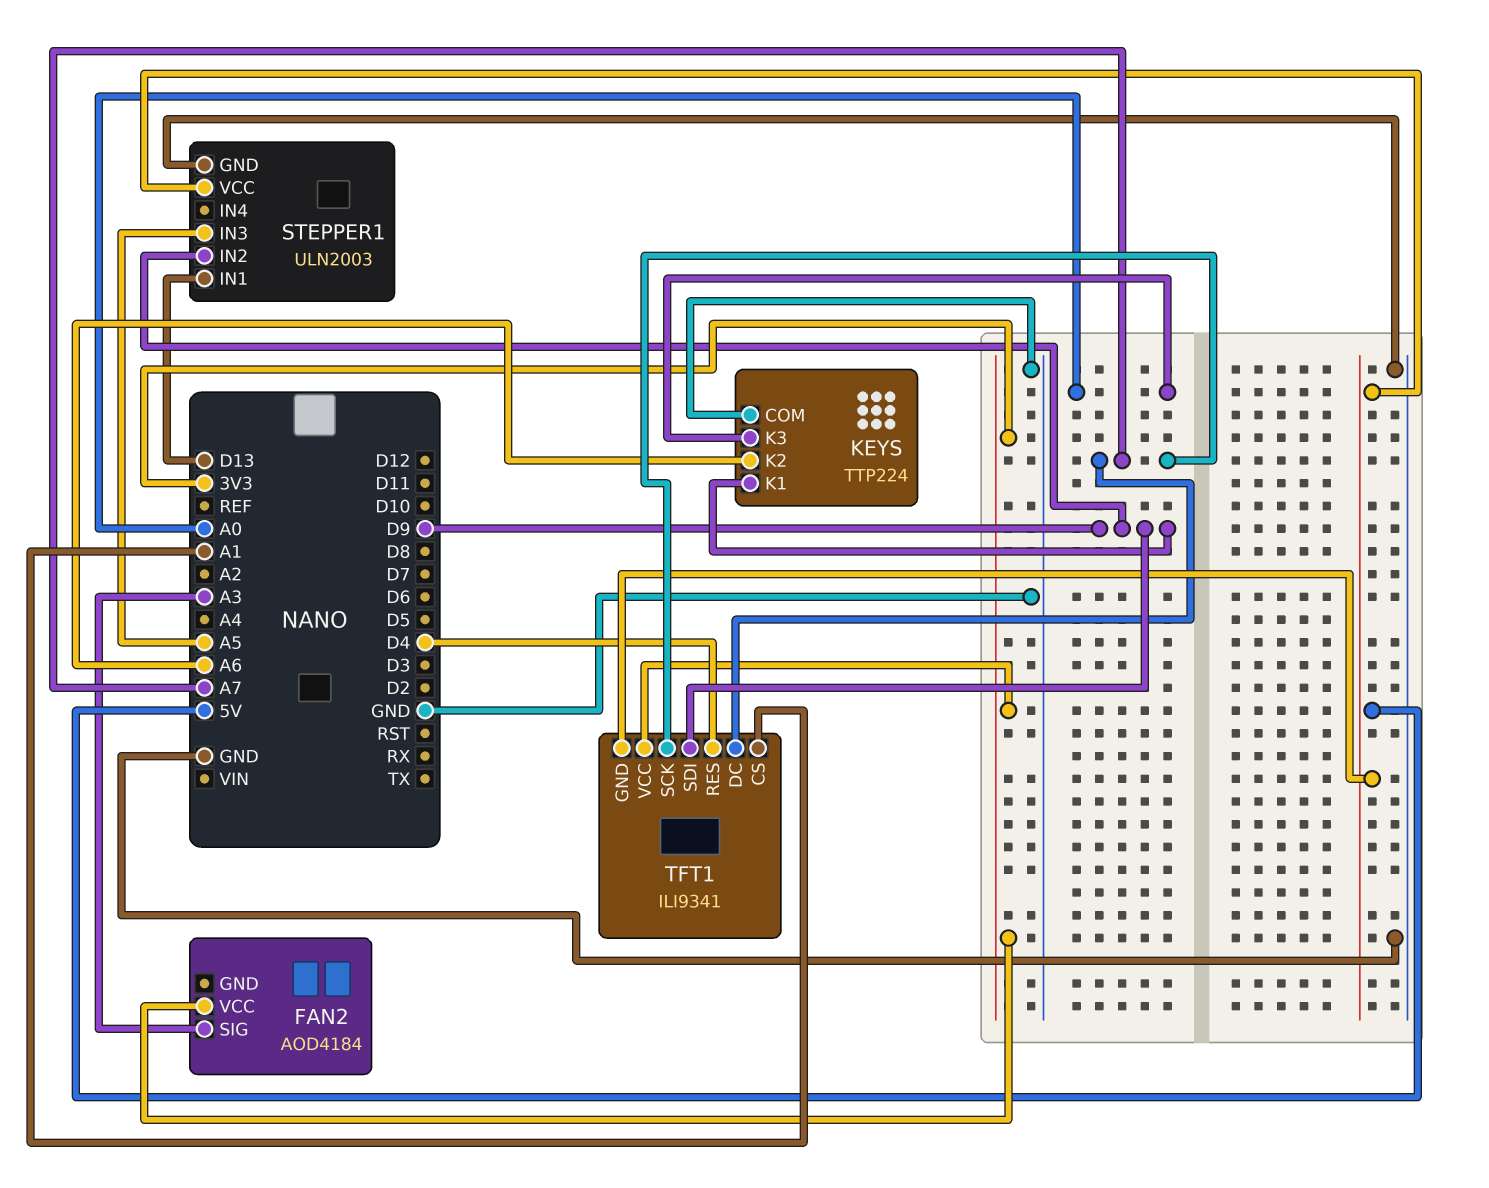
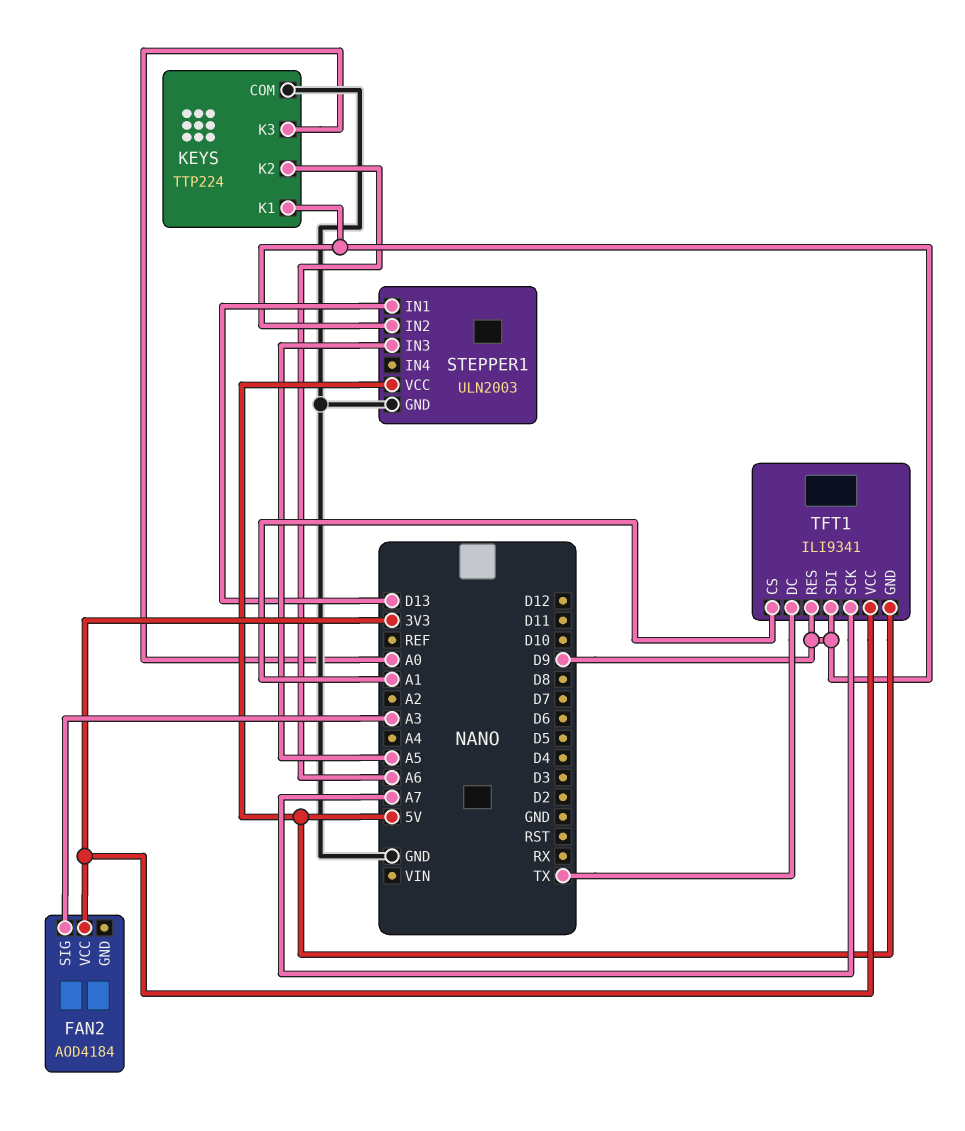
TFT1 pin DC: A7 -> TX
TFT1 pin RES: D4 -> D9

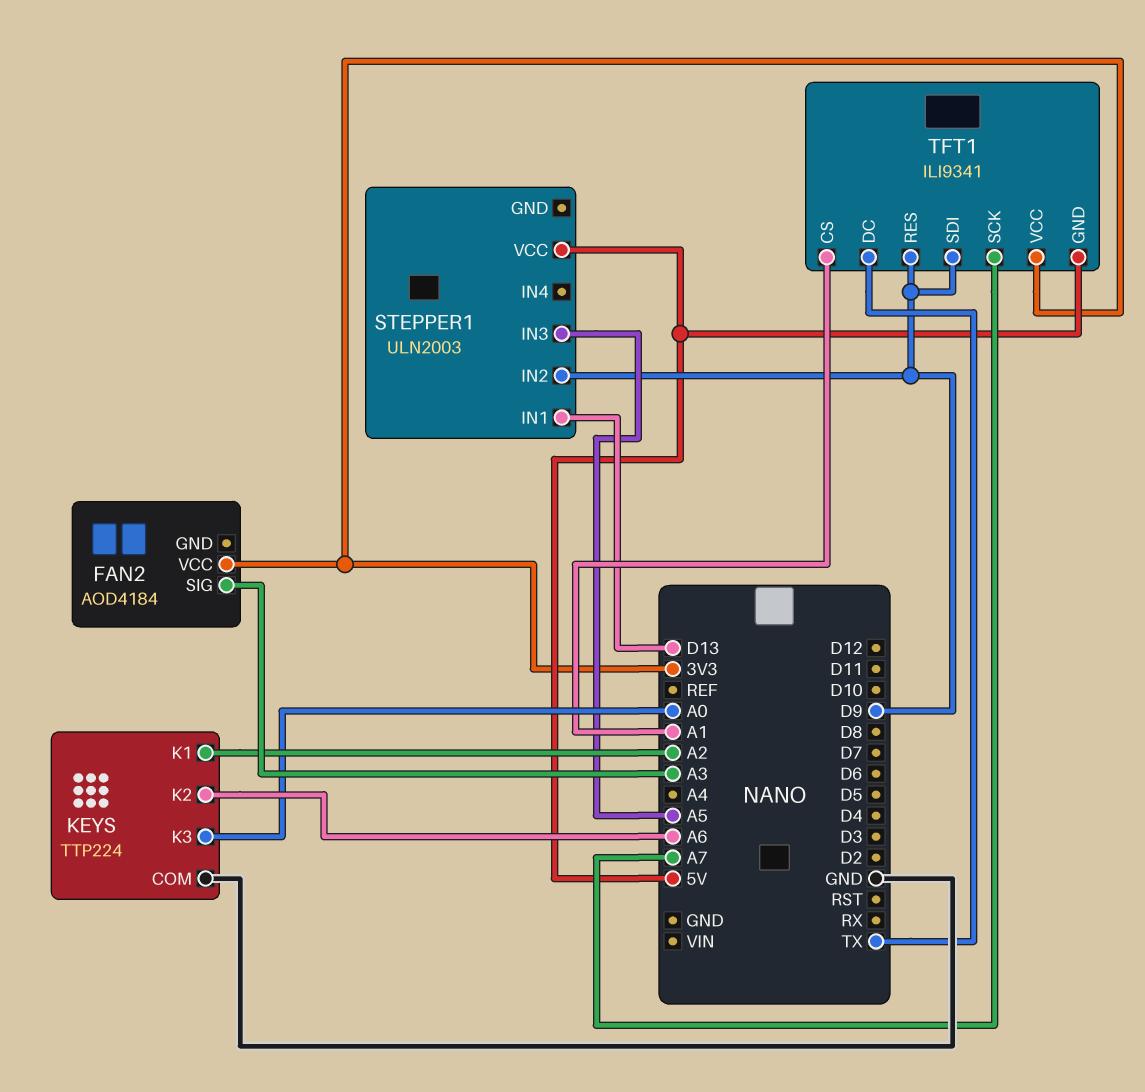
KEYS pin K1: D9 -> A2
STEPPER1 pin GND: GND -> none

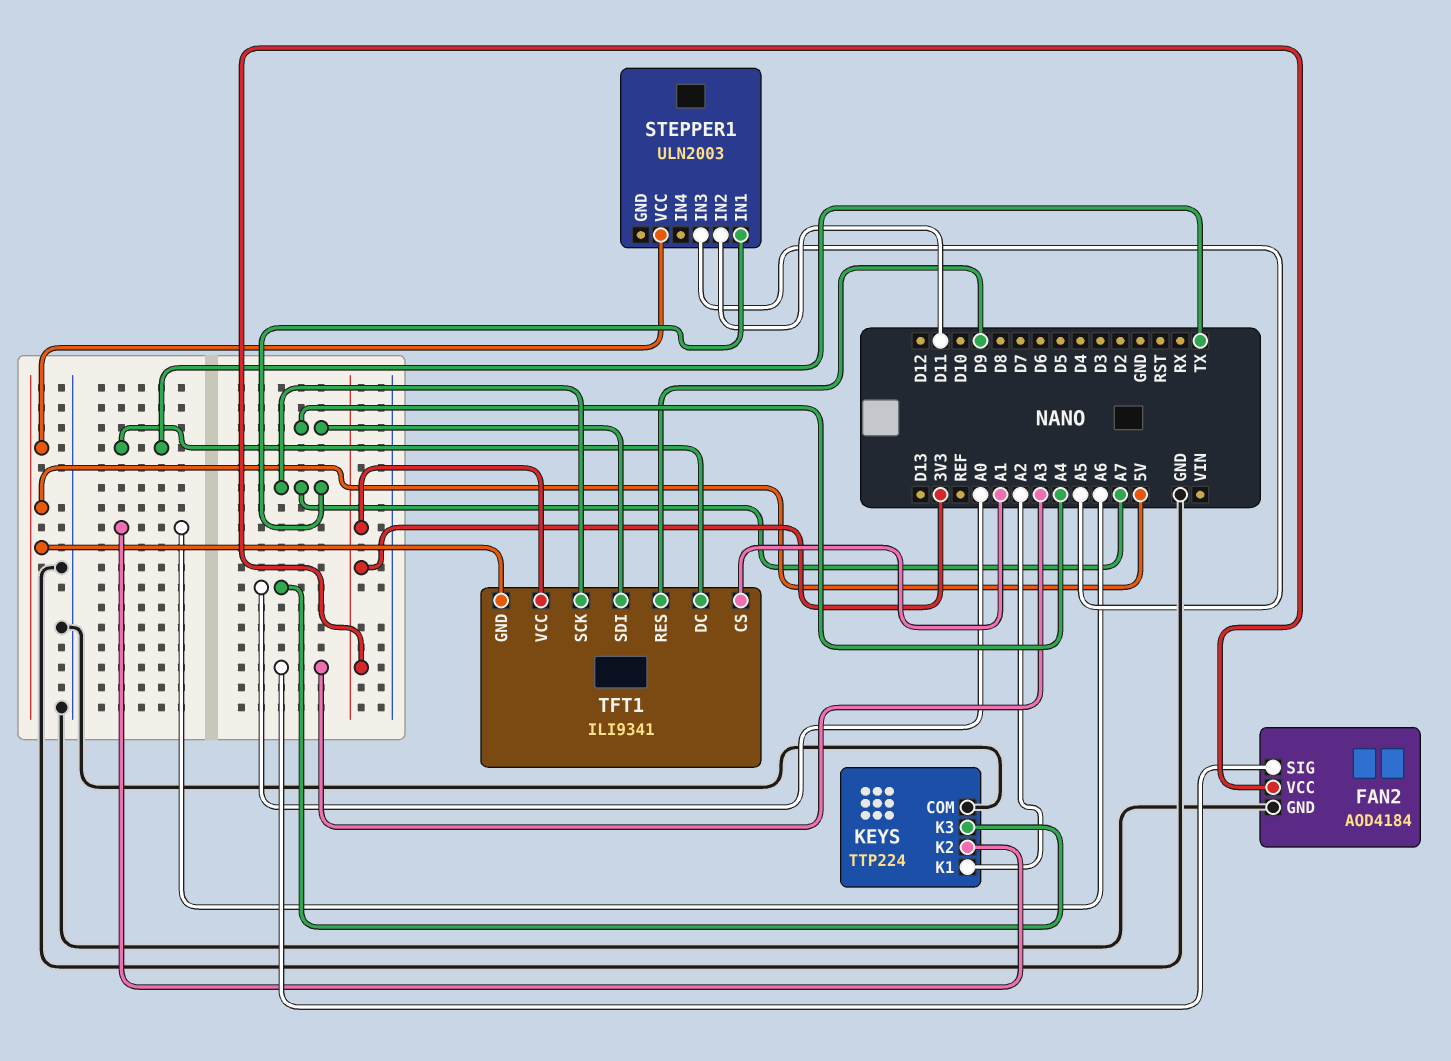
FAN2 pin GND: none -> GND
STEPPER1 pin IN1: D13 -> A7
STEPPER1 pin IN2: D9 -> D11
TFT1 pin SDI: D9 -> A4

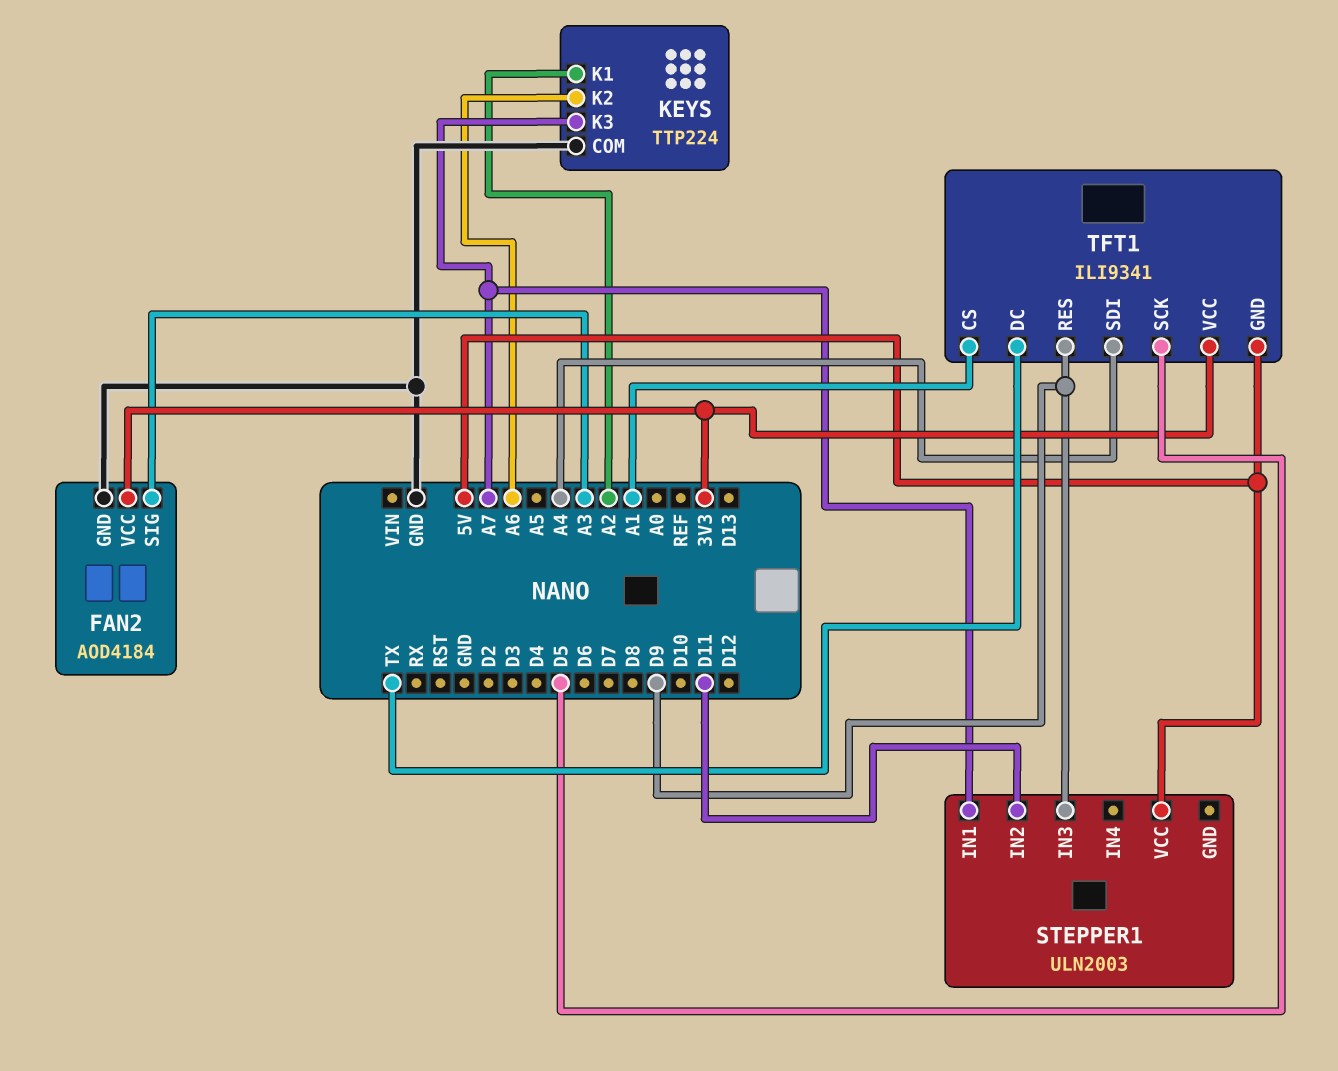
KEYS pin K3: A0 -> A7
STEPPER1 pin IN3: A5 -> D9
TFT1 pin SCK: A7 -> D5

